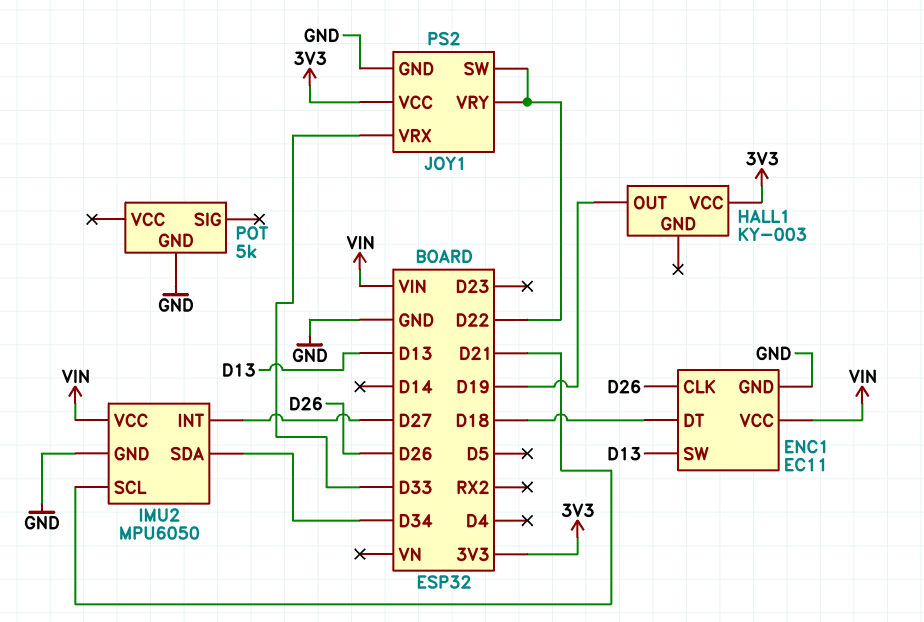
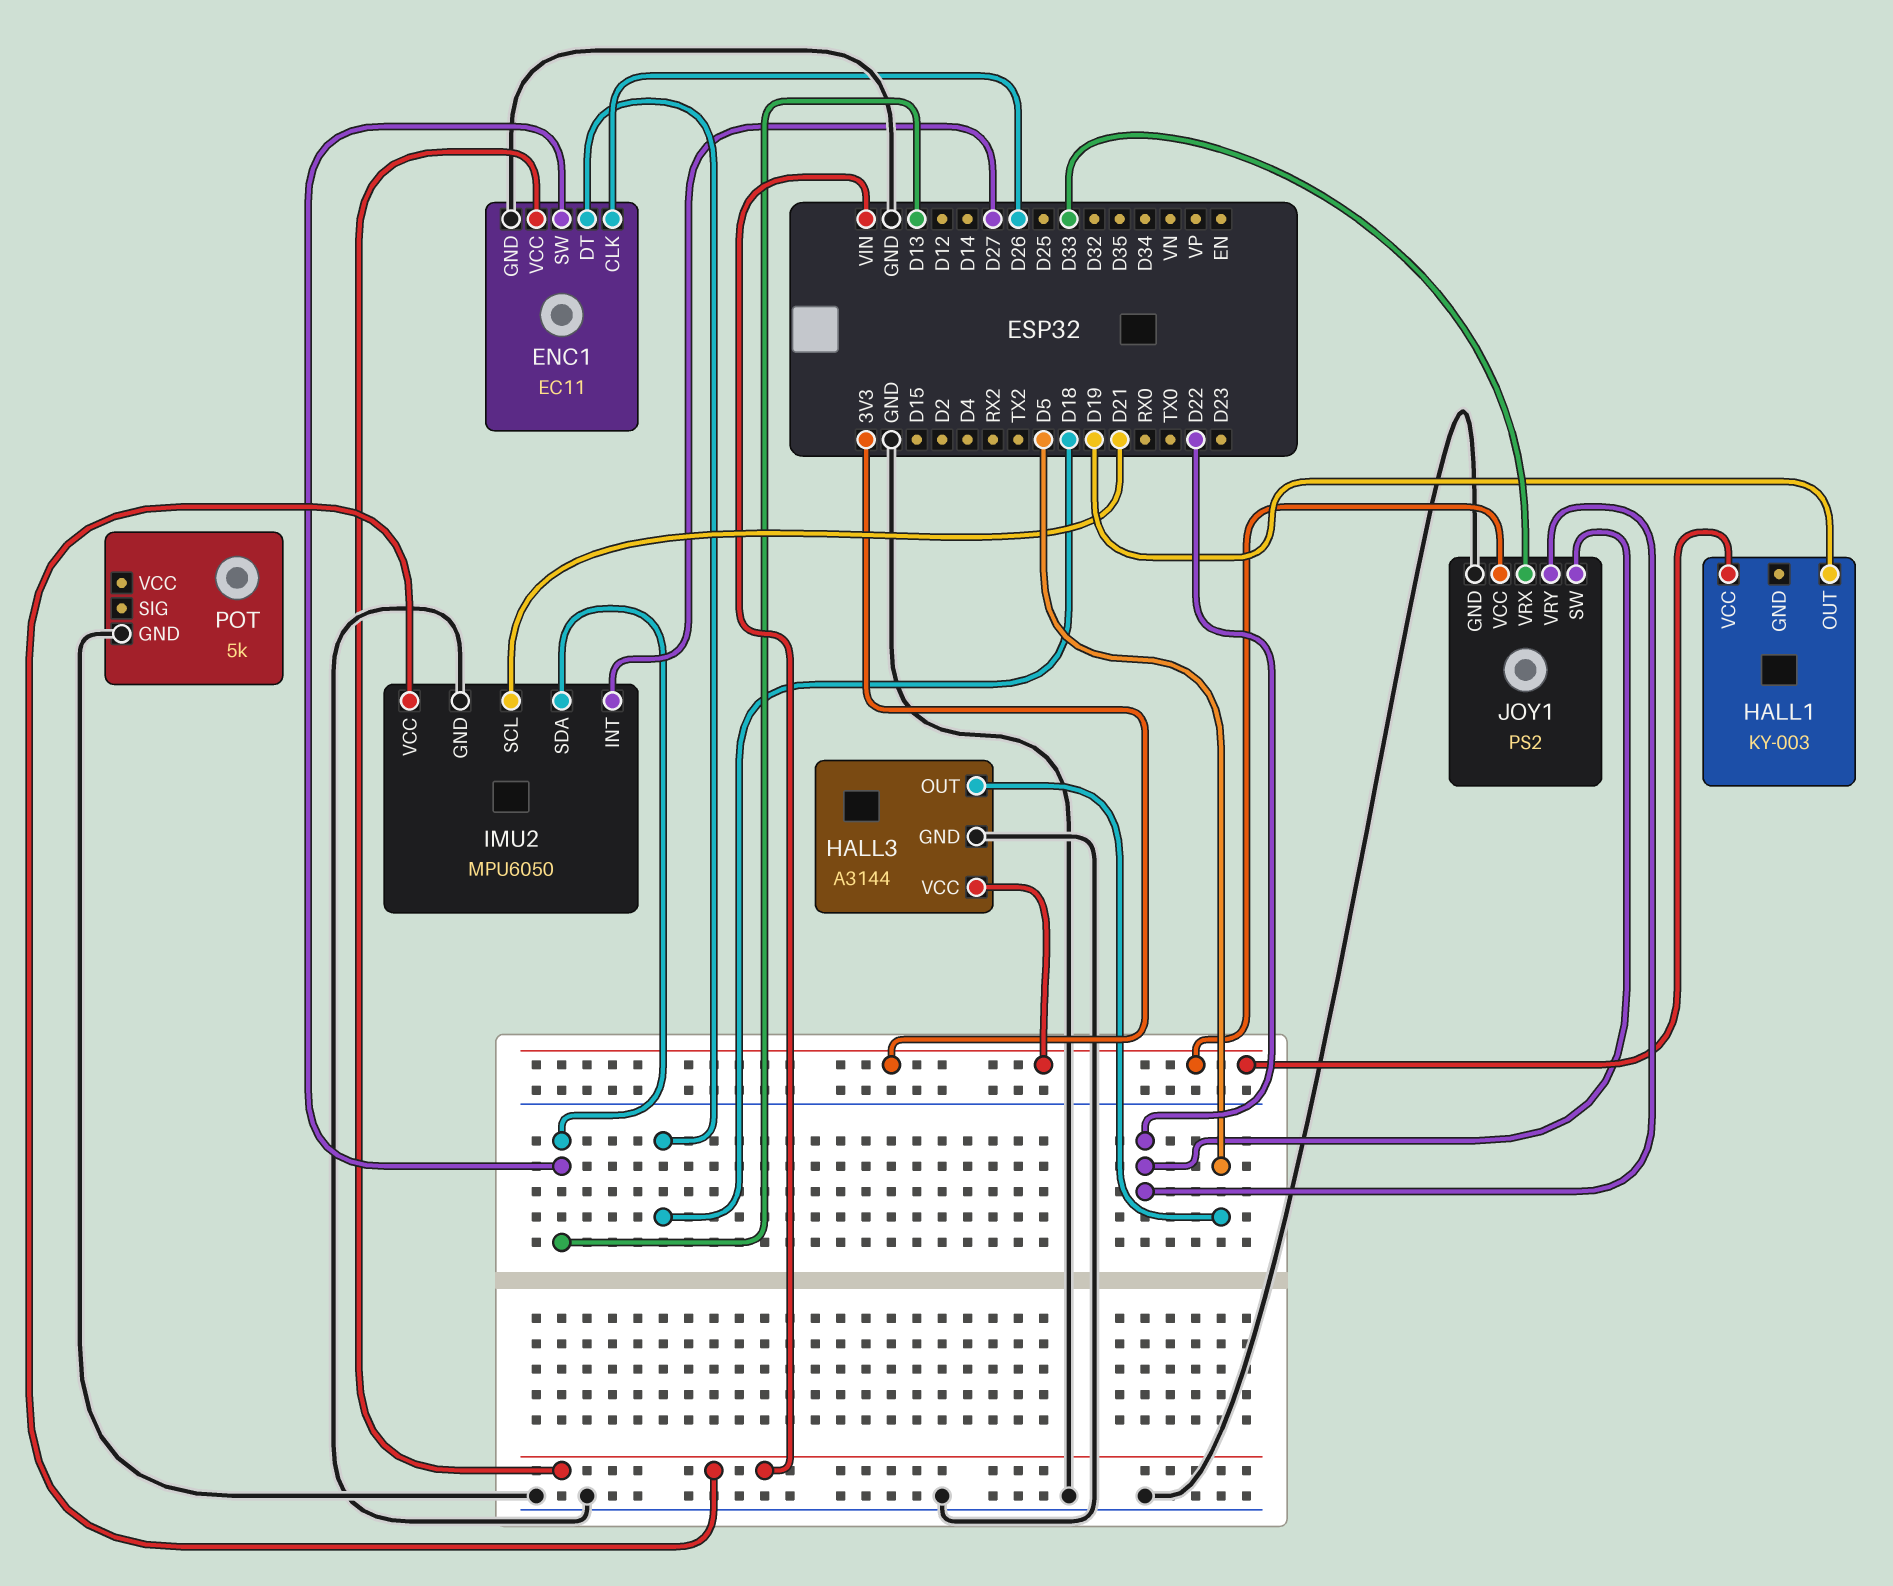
HALL3: none -> A3144
HALL3 pin GND: none -> GND
HALL3 pin OUT: none -> D5
HALL3 pin VCC: none -> 3V3
IMU2 pin SDA: D34 -> D13

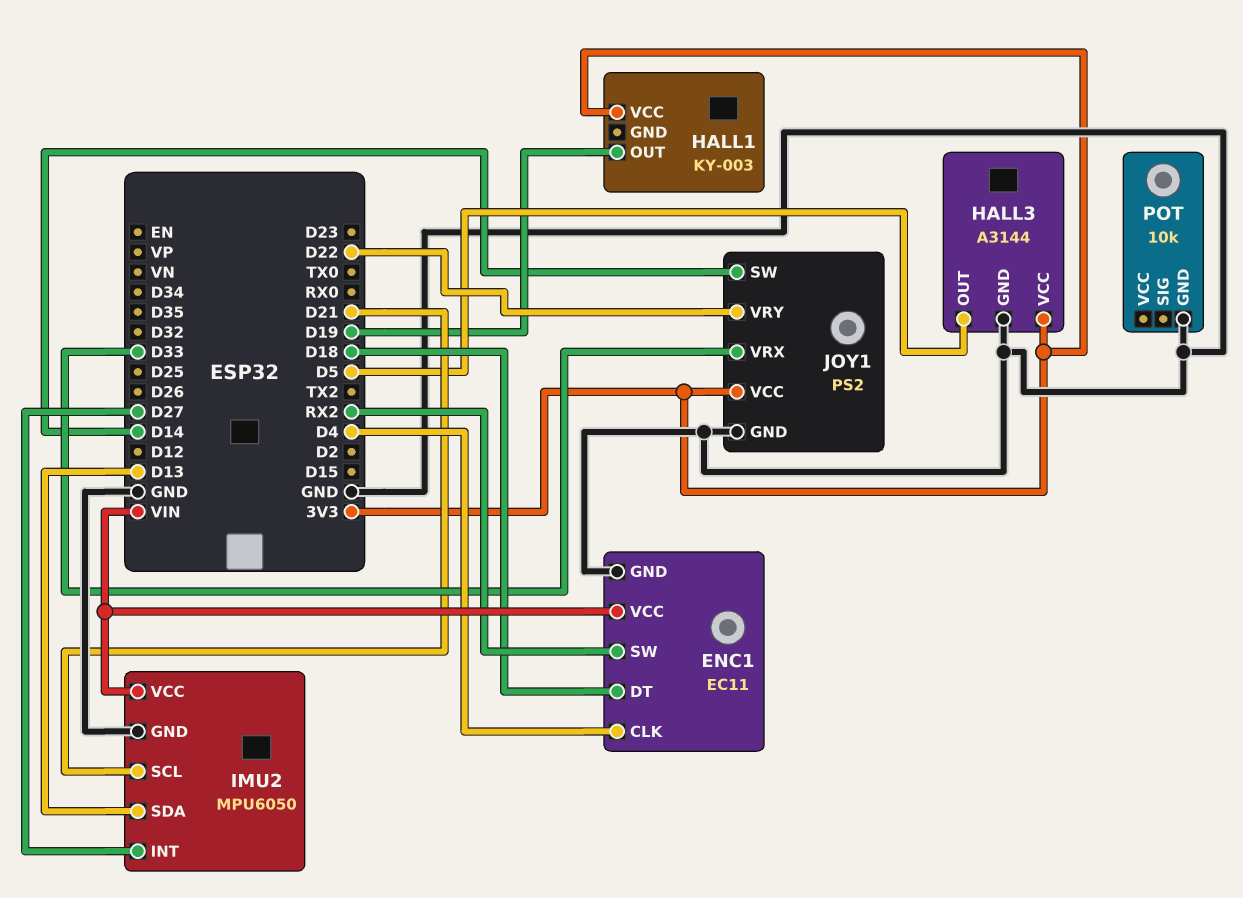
ENC1 pin CLK: D26 -> D4
ENC1 pin SW: D13 -> RX2
JOY1 pin SW: D22 -> D14
POT: 5k -> 10k

